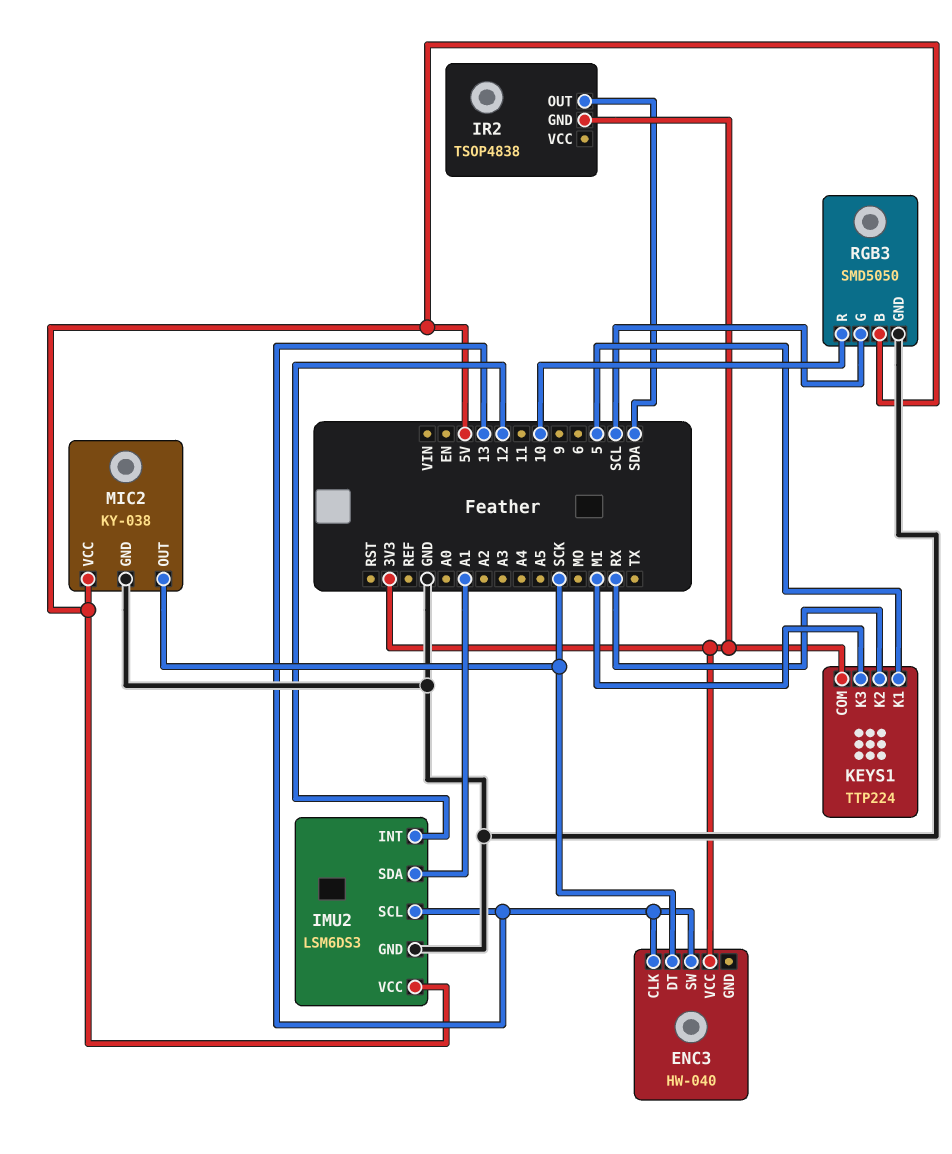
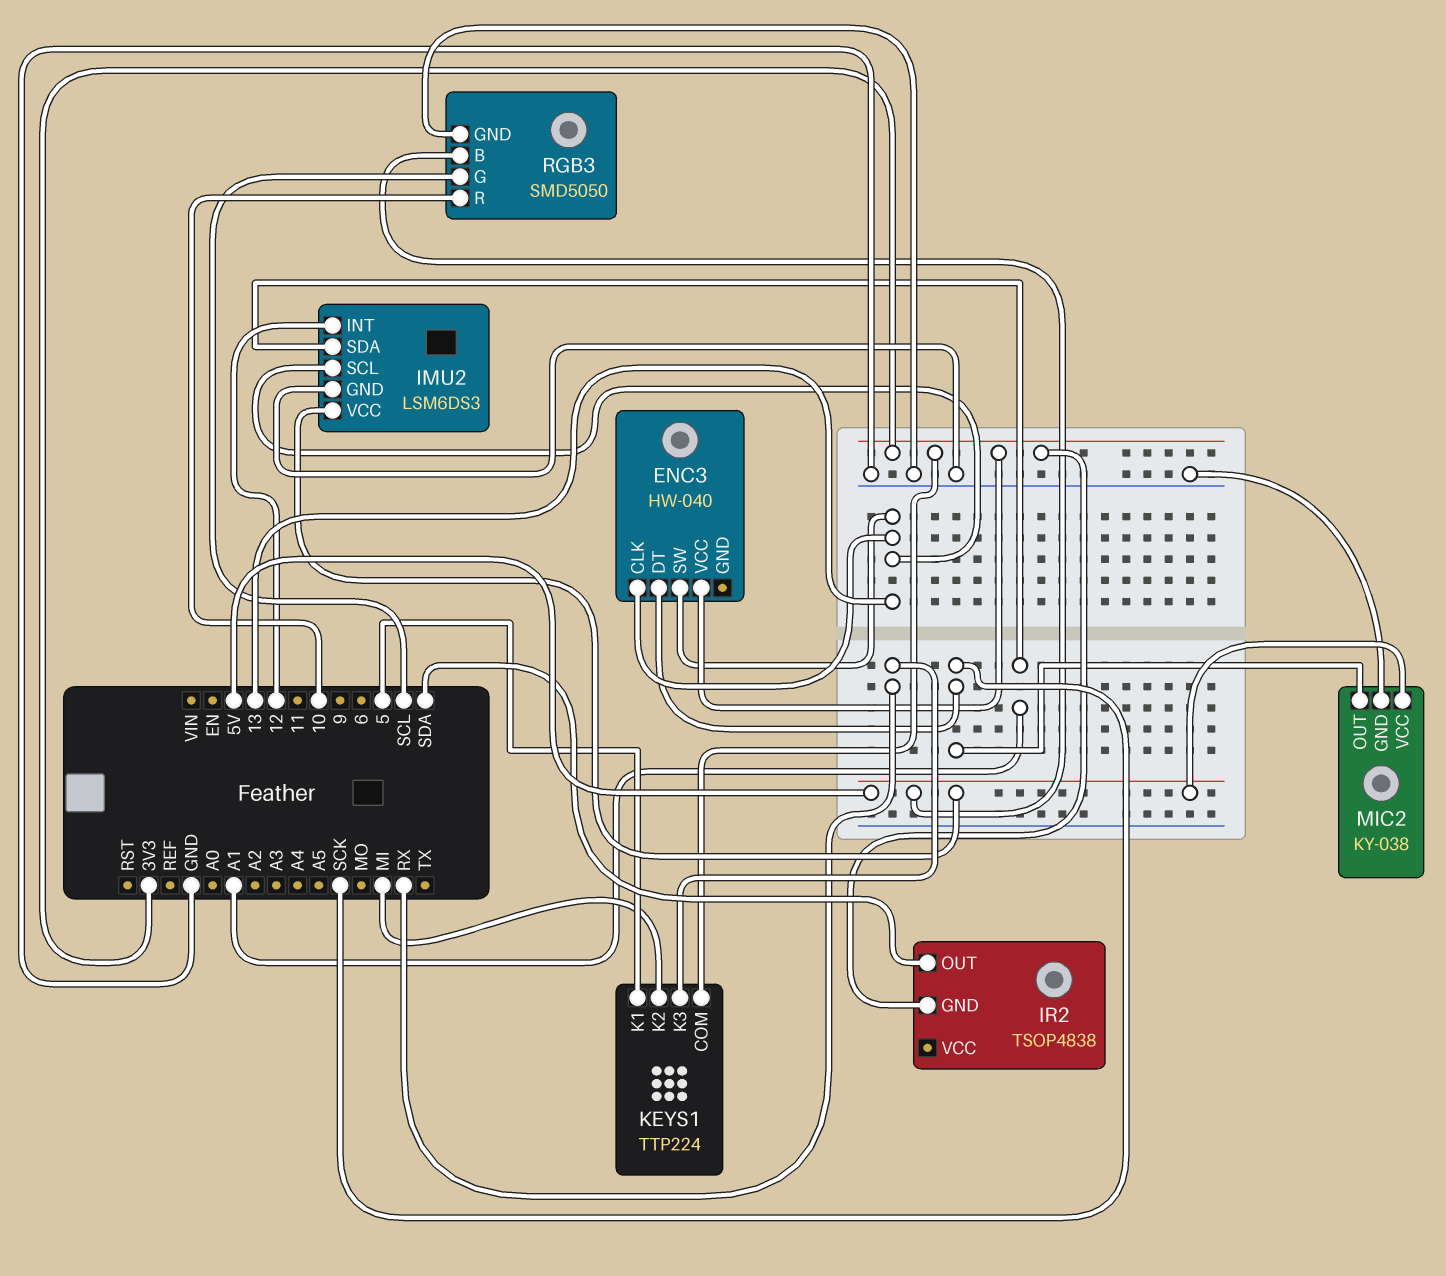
KEYS1 pin K2: RX -> MI
KEYS1 pin K3: MI -> RX

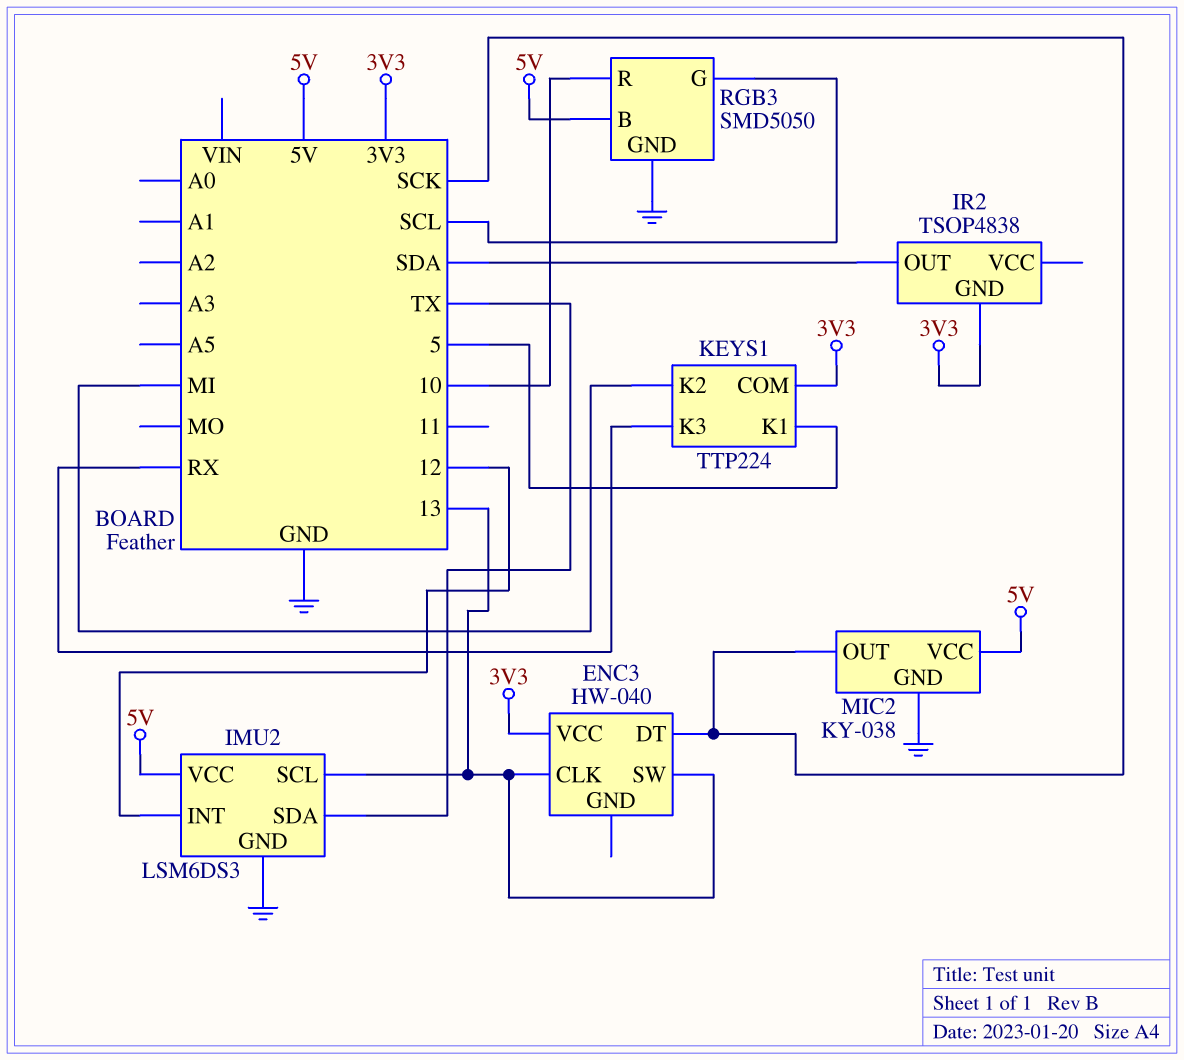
IMU2 pin SDA: A1 -> TX

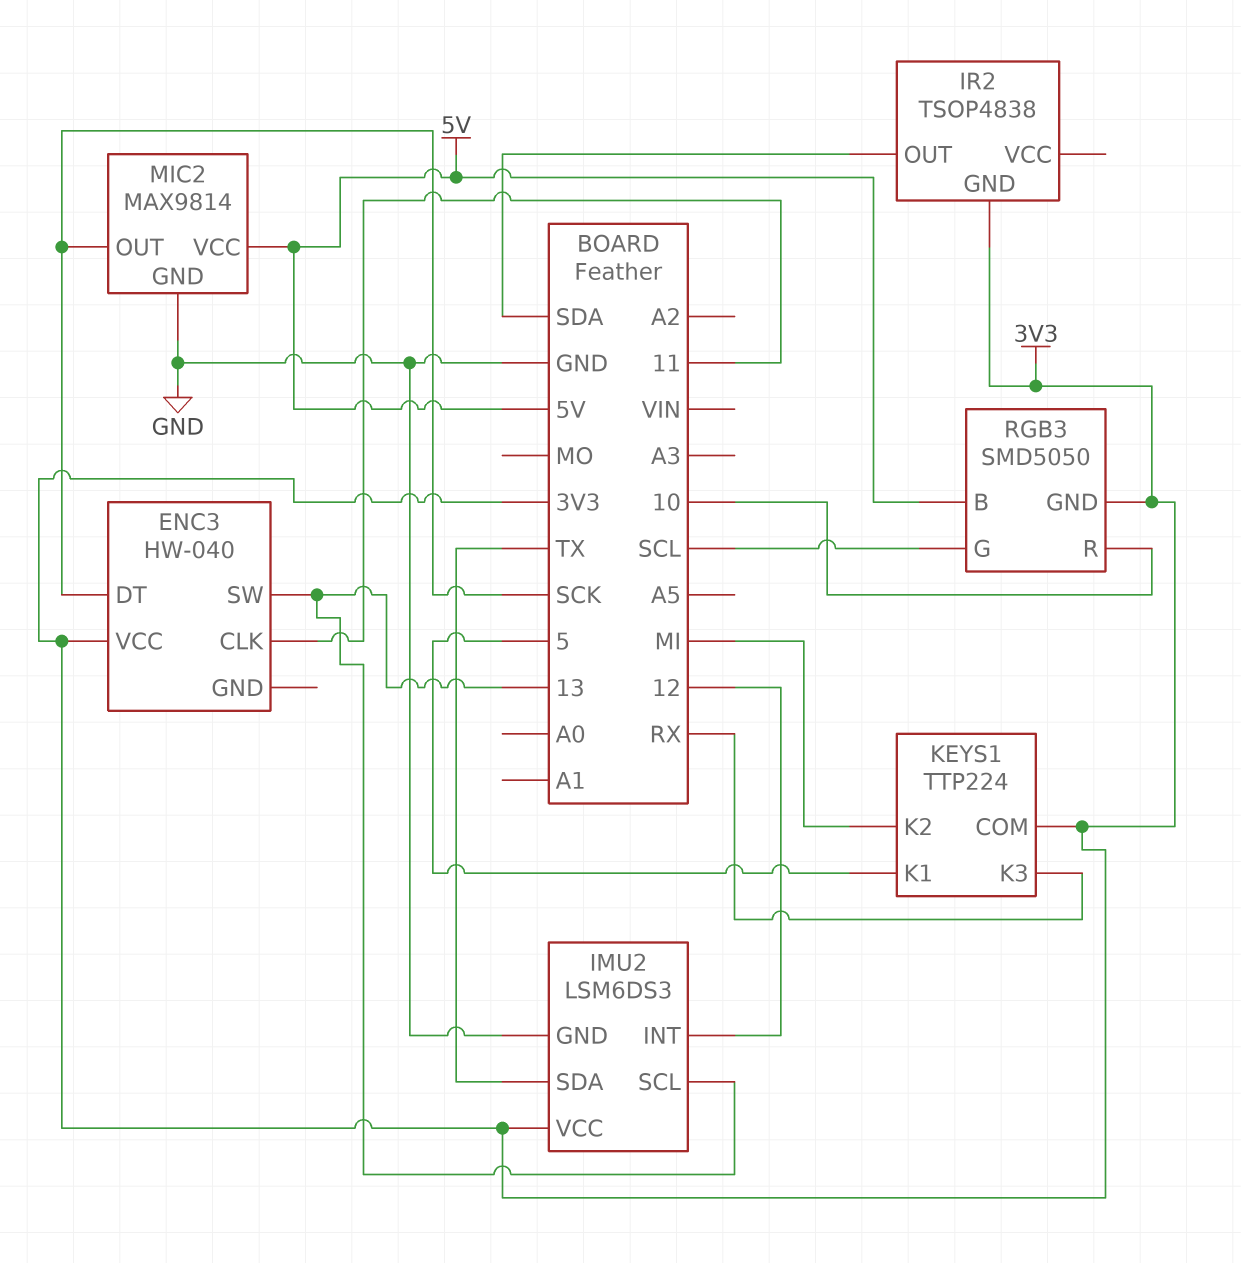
ENC3 pin CLK: 13 -> 11
IMU2 pin VCC: 5V -> 3V3
MIC2: KY-038 -> MAX9814
RGB3 pin GND: GND -> 3V3

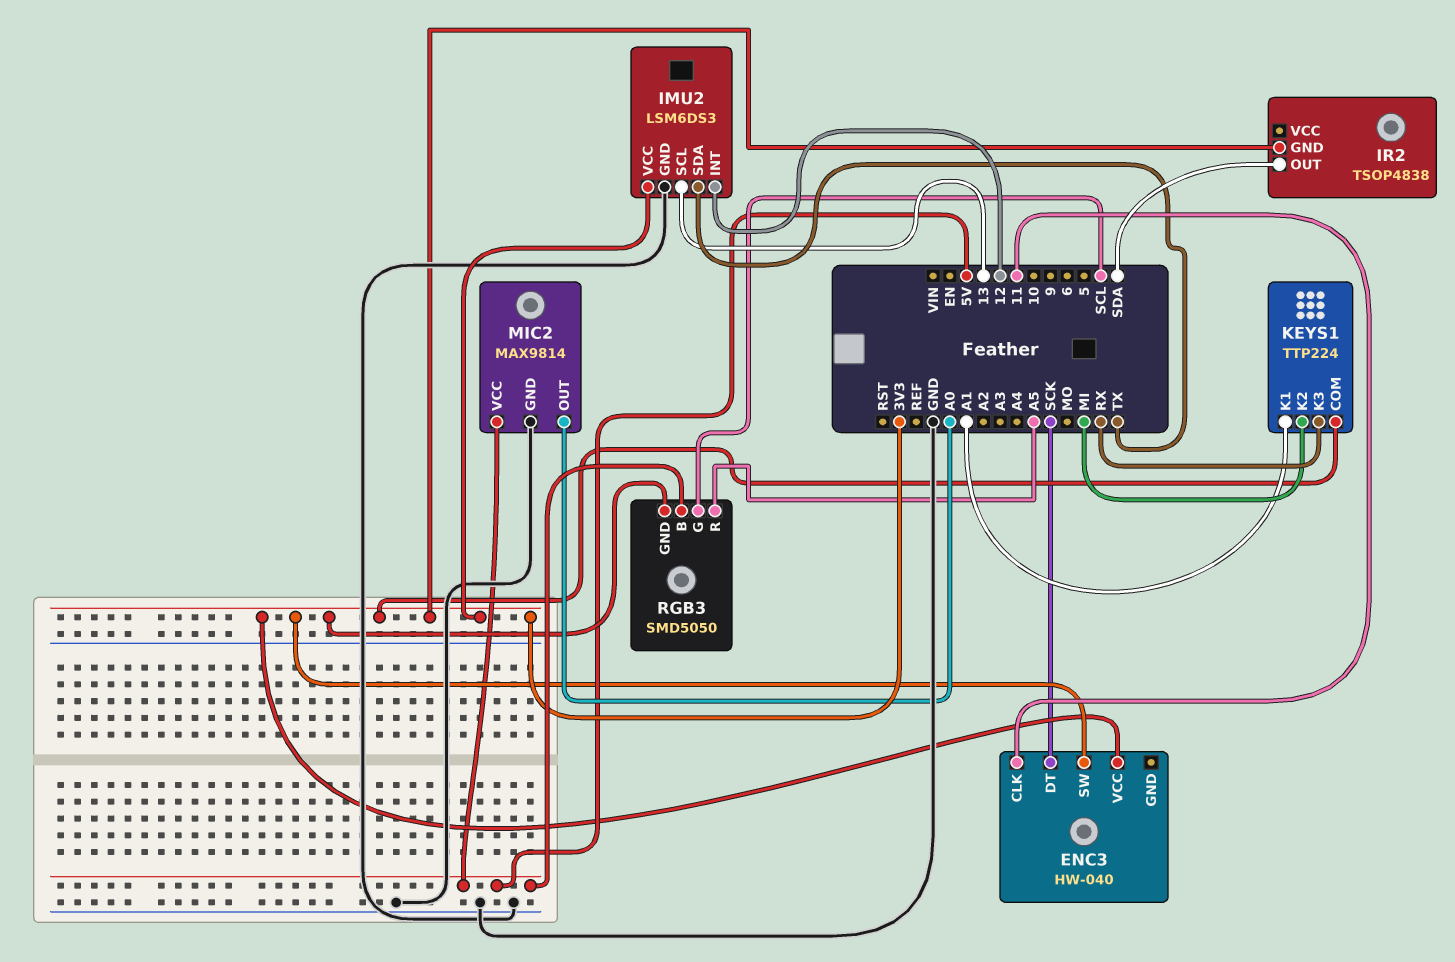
ENC3 pin SW: 13 -> 3V3
KEYS1 pin K1: 5 -> A1
MIC2 pin OUT: SCK -> A0
RGB3 pin R: 10 -> A5

